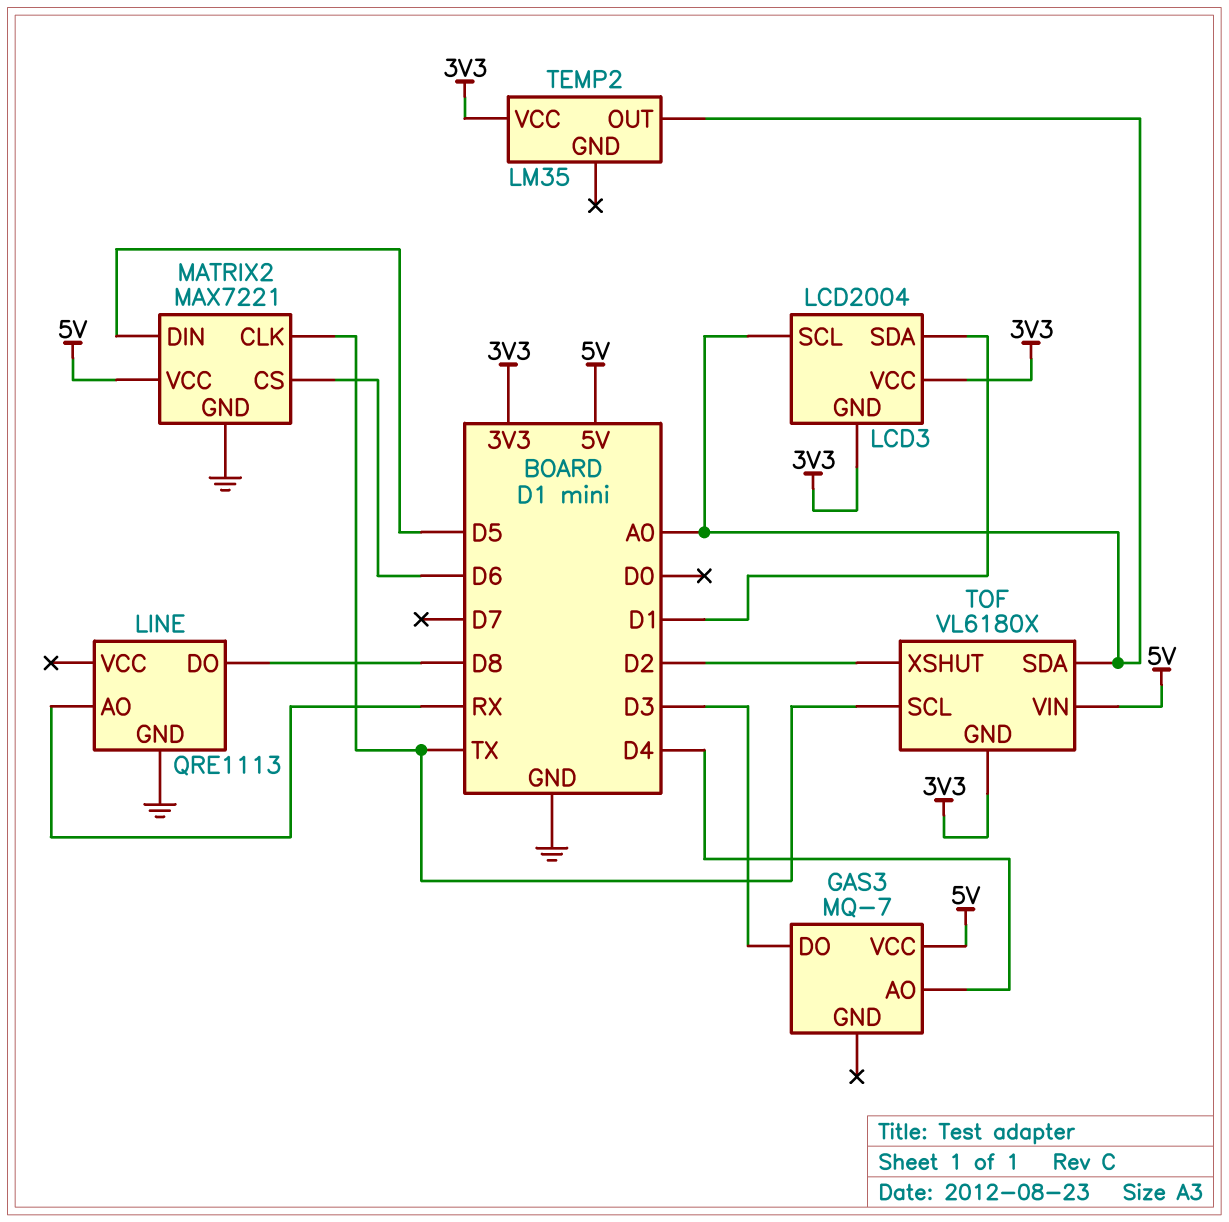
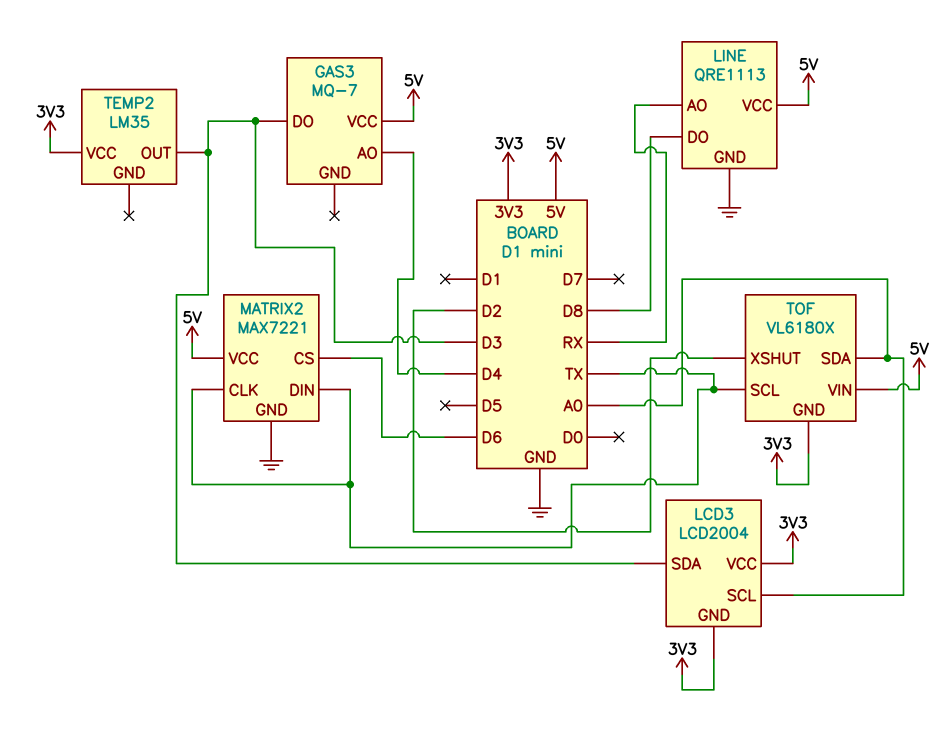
LCD3 pin SDA: D1 -> D3
LINE pin VCC: none -> 5V
MATRIX2 pin DIN: D5 -> TX
TEMP2 pin OUT: A0 -> D3

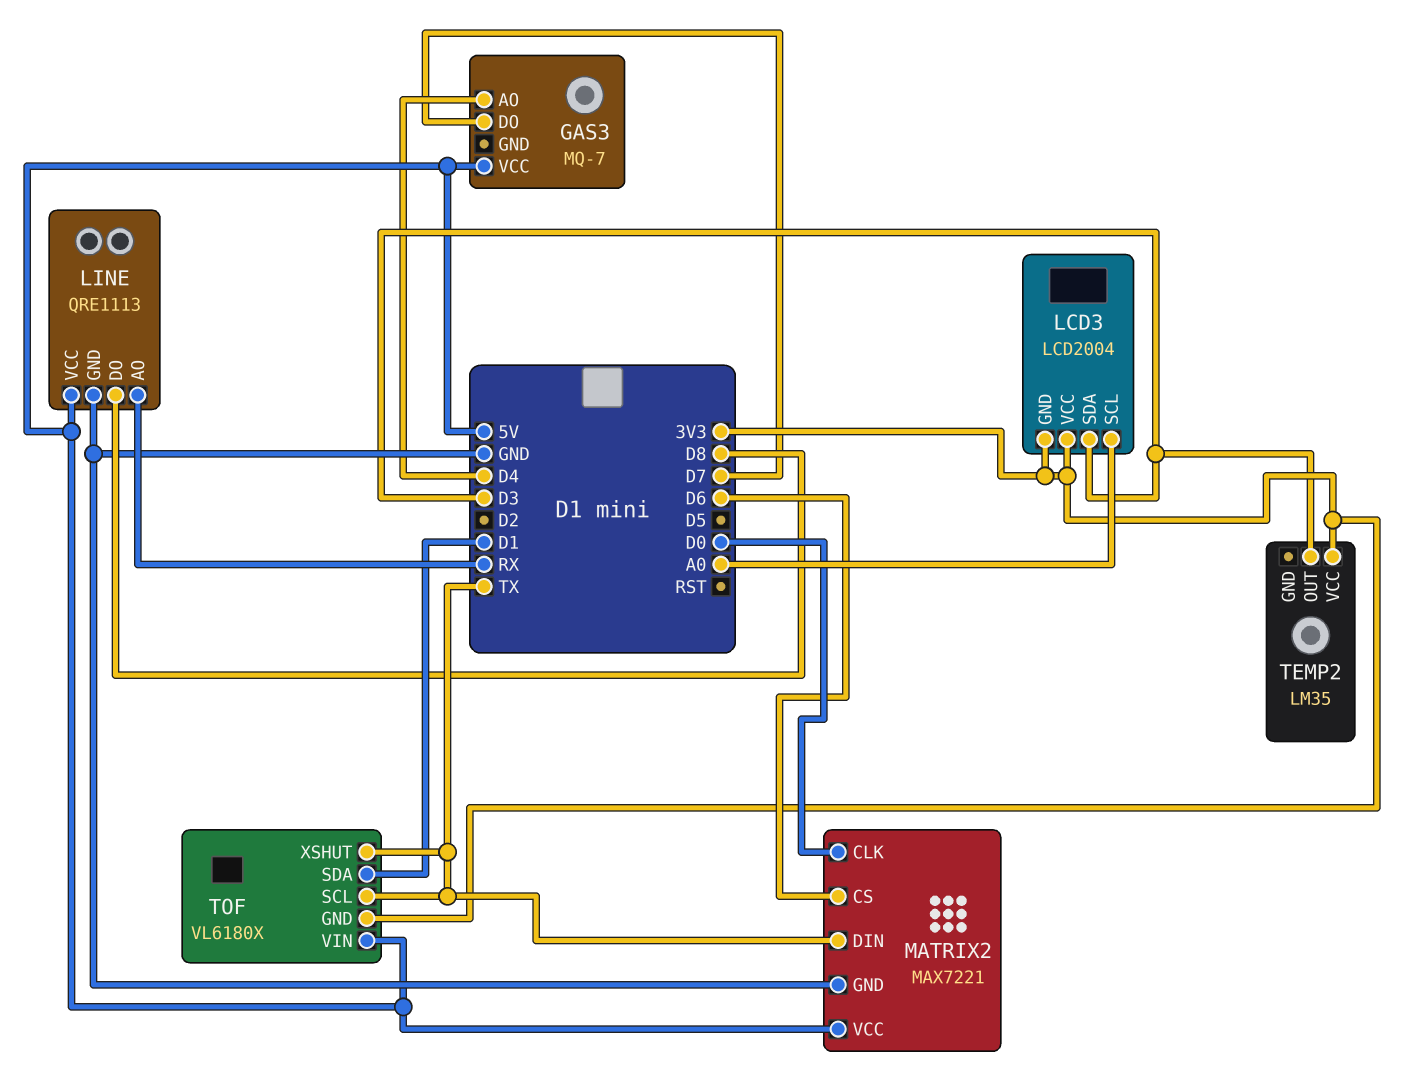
GAS3 pin DO: D3 -> D7
MATRIX2 pin CLK: TX -> D0
TOF pin SDA: A0 -> D1
TOF pin XSHUT: D2 -> TX

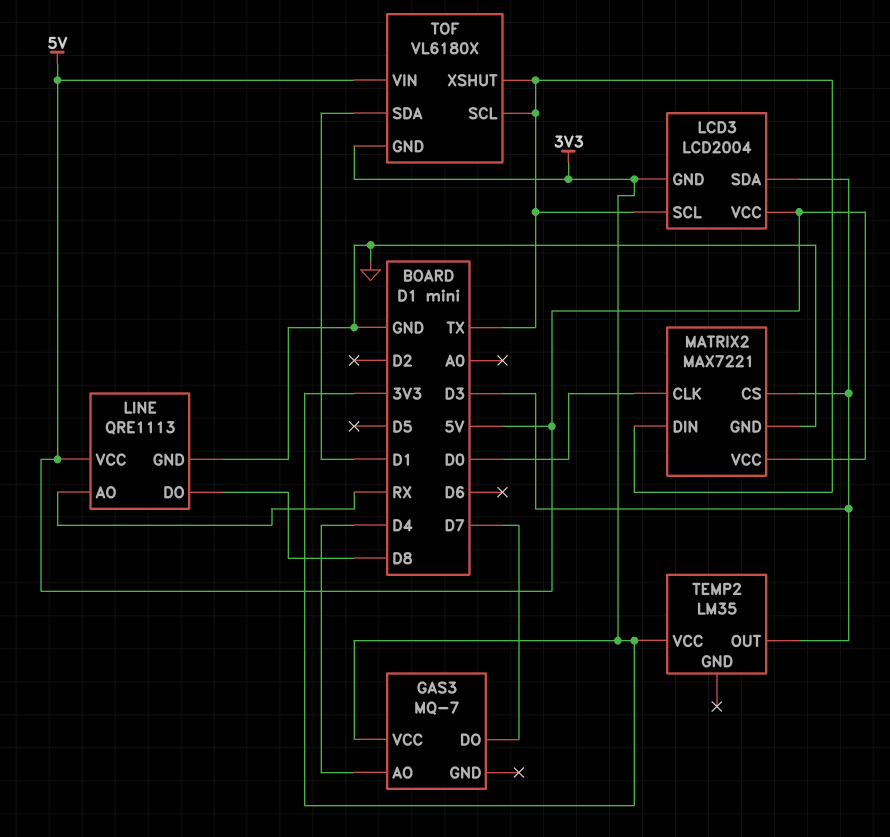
GAS3 pin VCC: 5V -> 3V3
LCD3 pin SCL: A0 -> TX
LCD3 pin VCC: 3V3 -> 5V
MATRIX2 pin CS: D6 -> D3

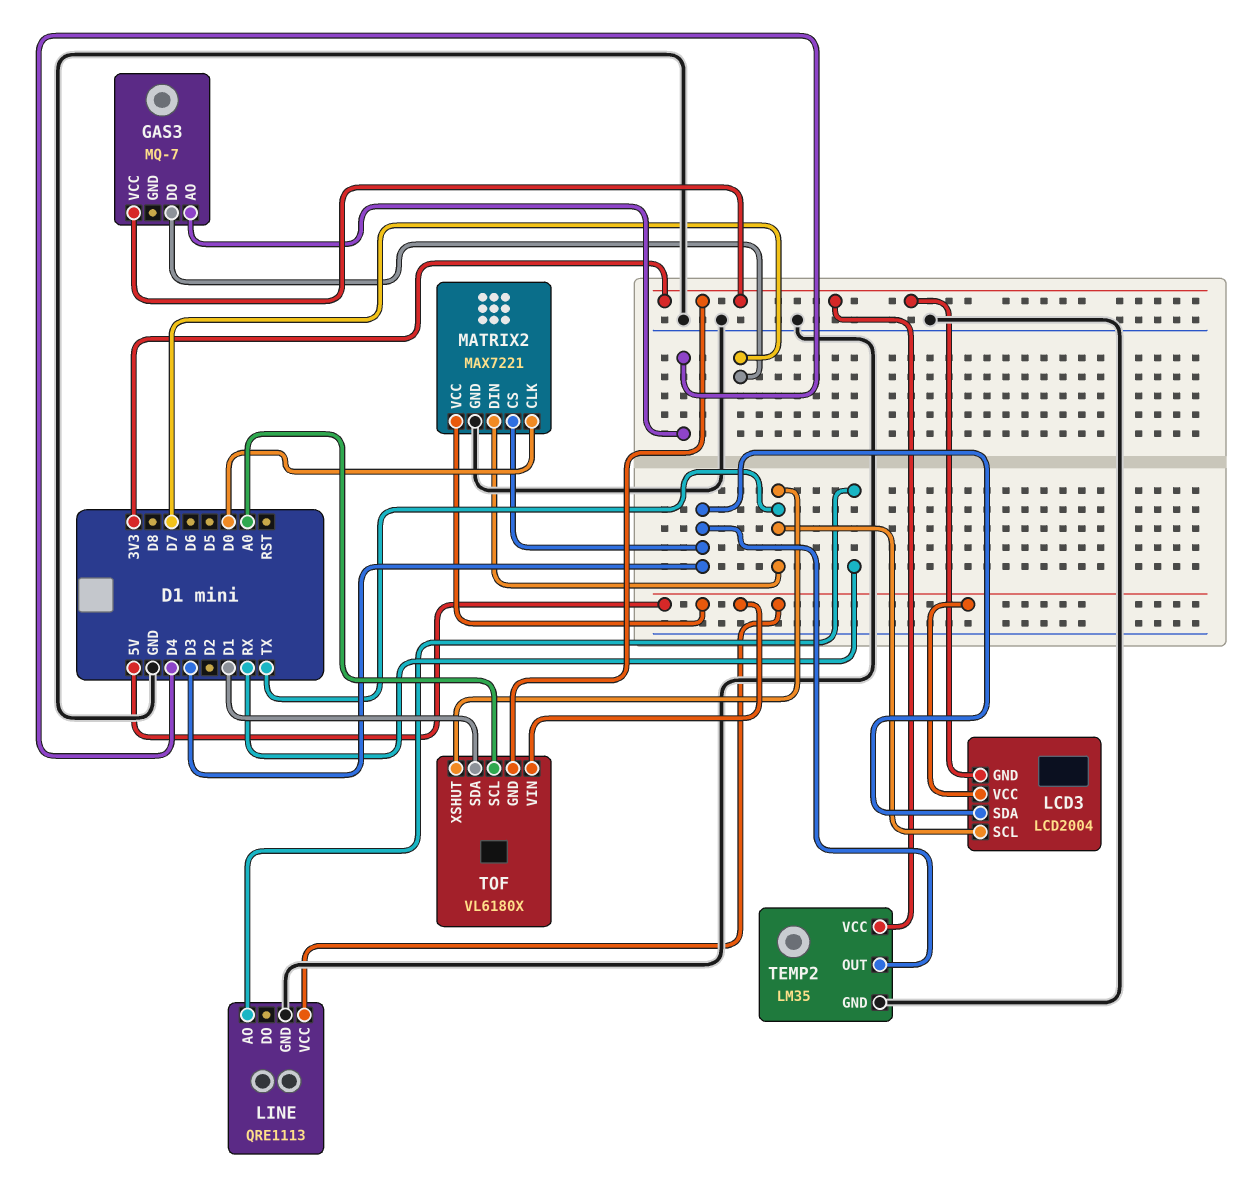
LINE pin DO: D8 -> none
TEMP2 pin GND: none -> GND
TOF pin SCL: TX -> A0

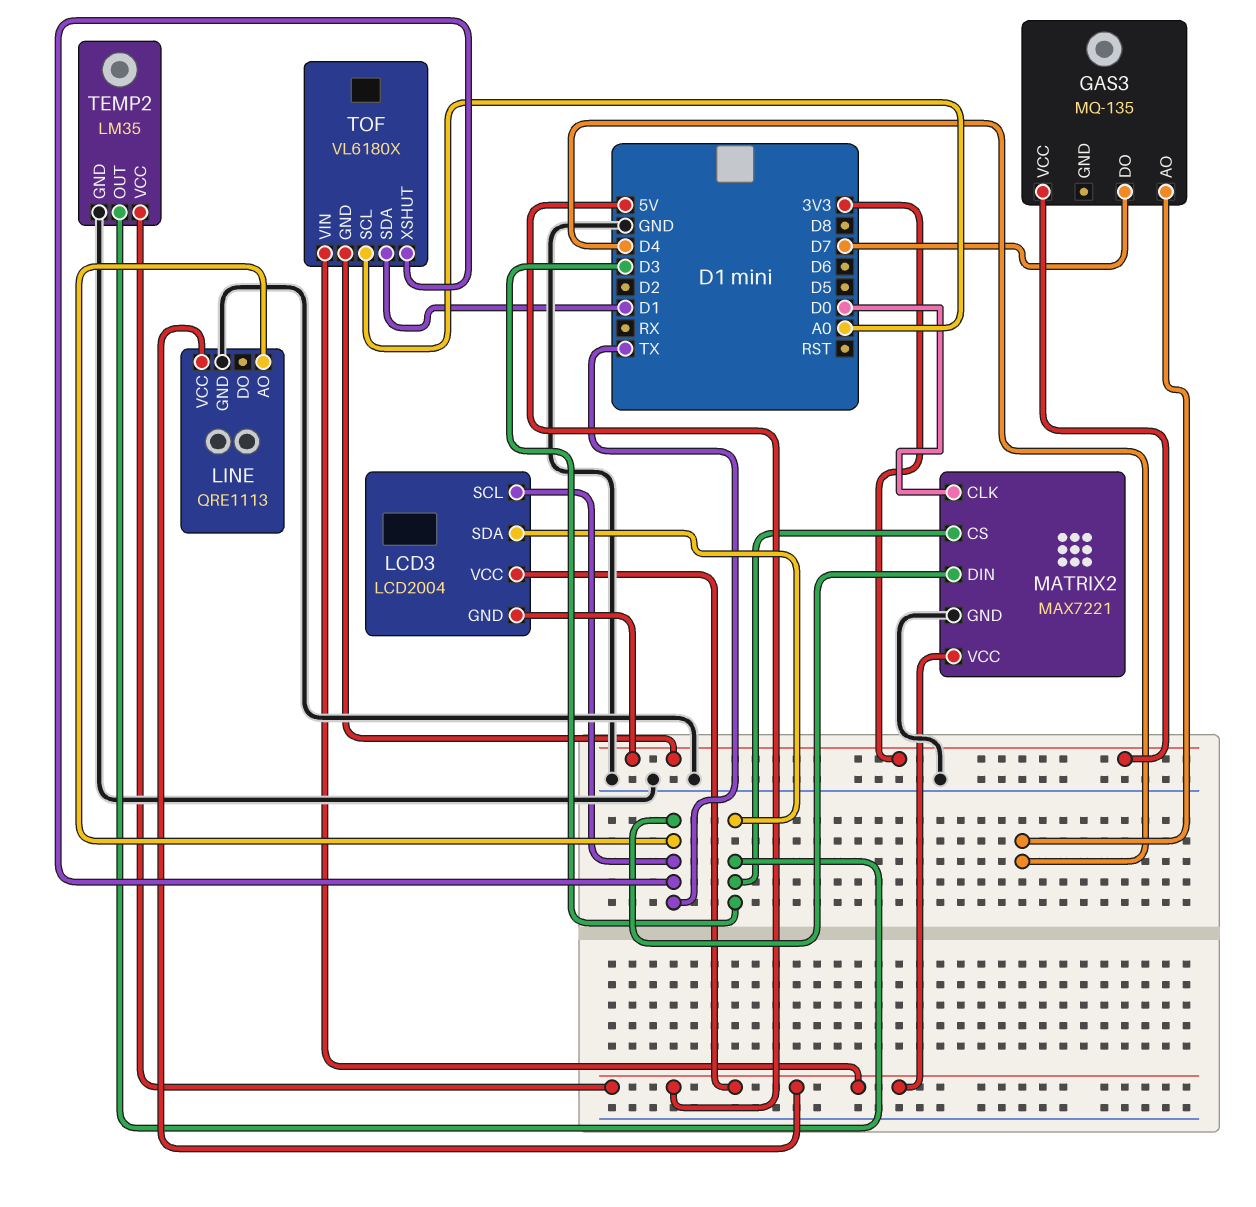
GAS3: MQ-7 -> MQ-135
LINE pin AO: RX -> TX
TEMP2 pin VCC: 3V3 -> 5V

